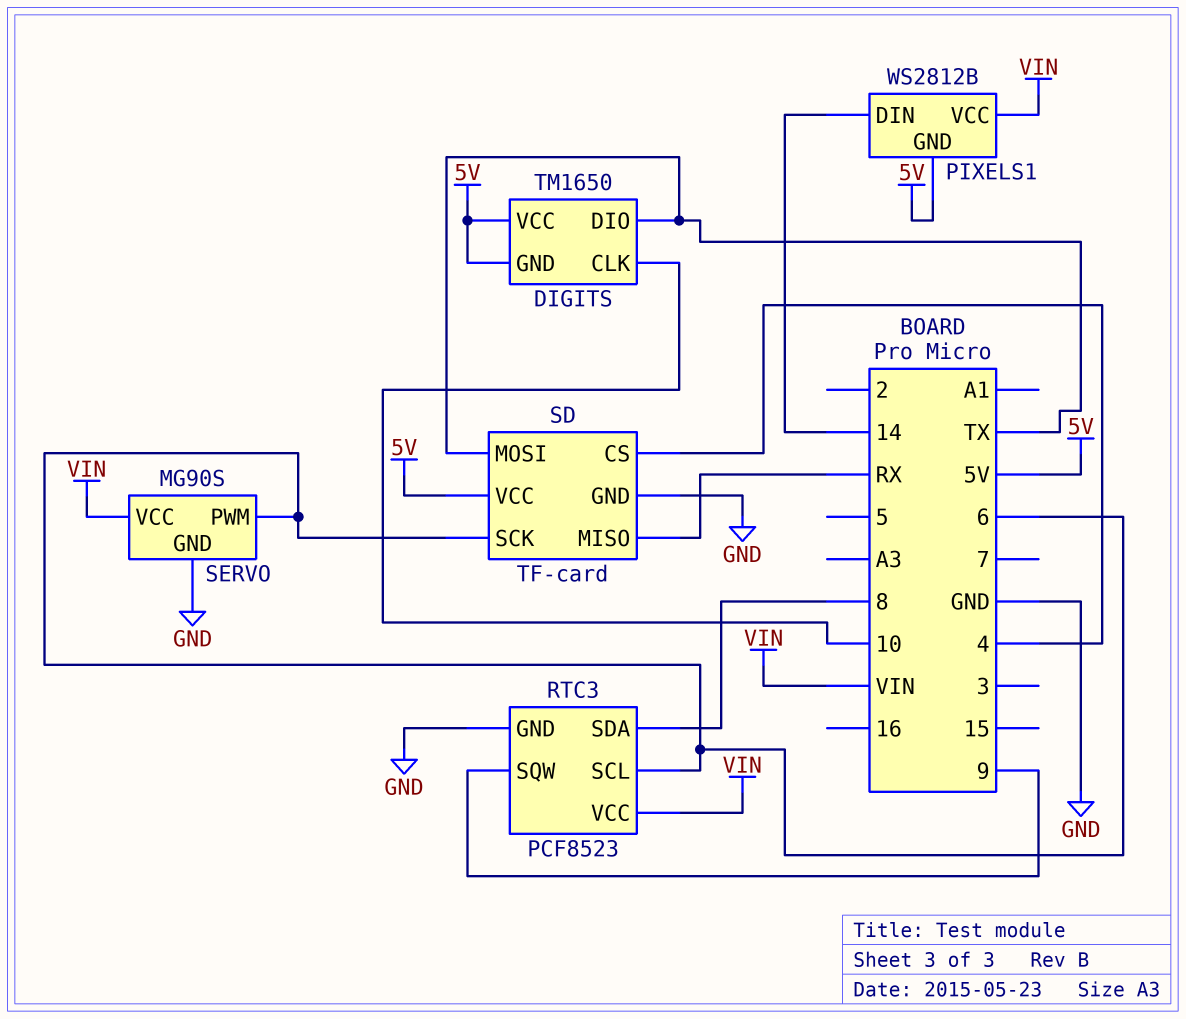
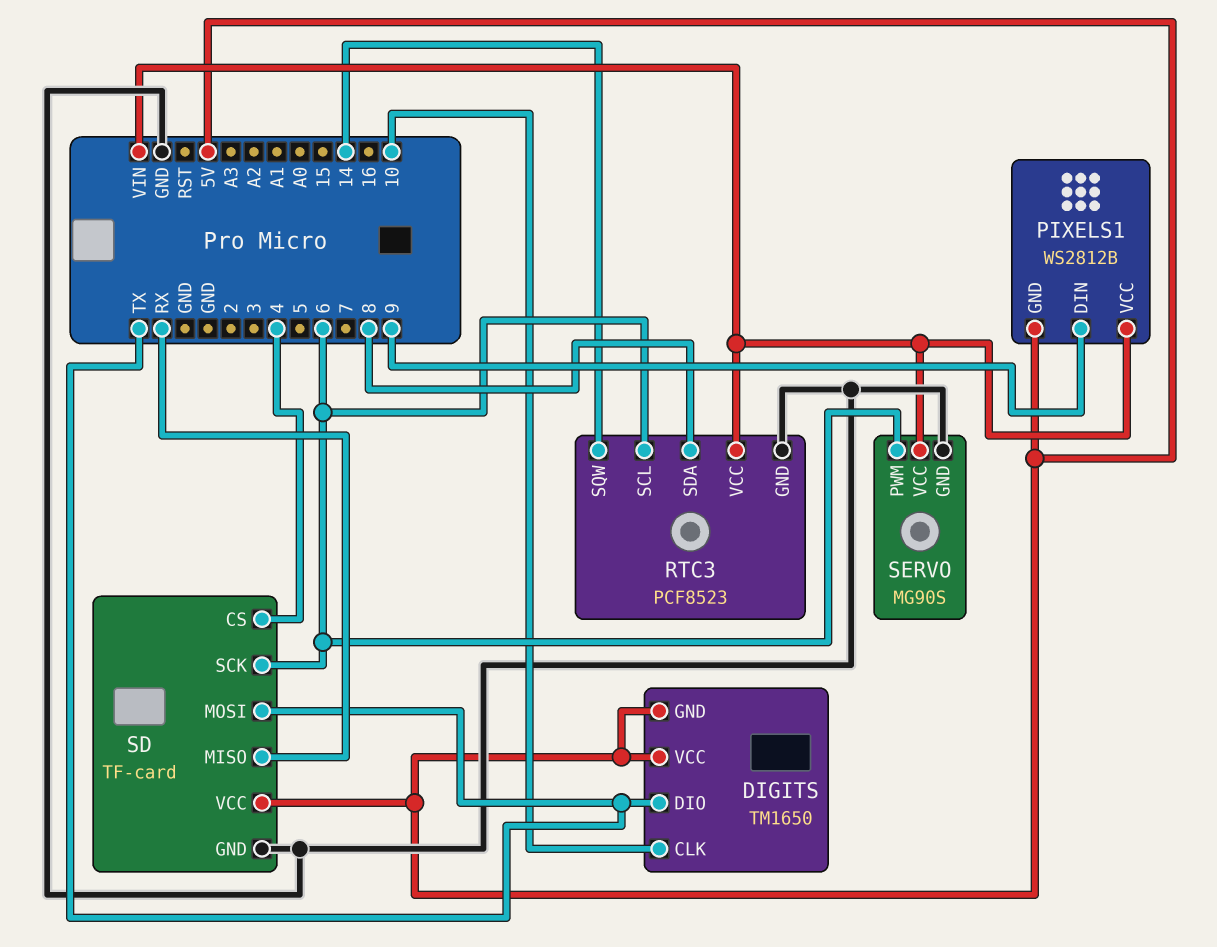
PIXELS1 pin DIN: 14 -> 9
RTC3 pin SQW: 9 -> 14

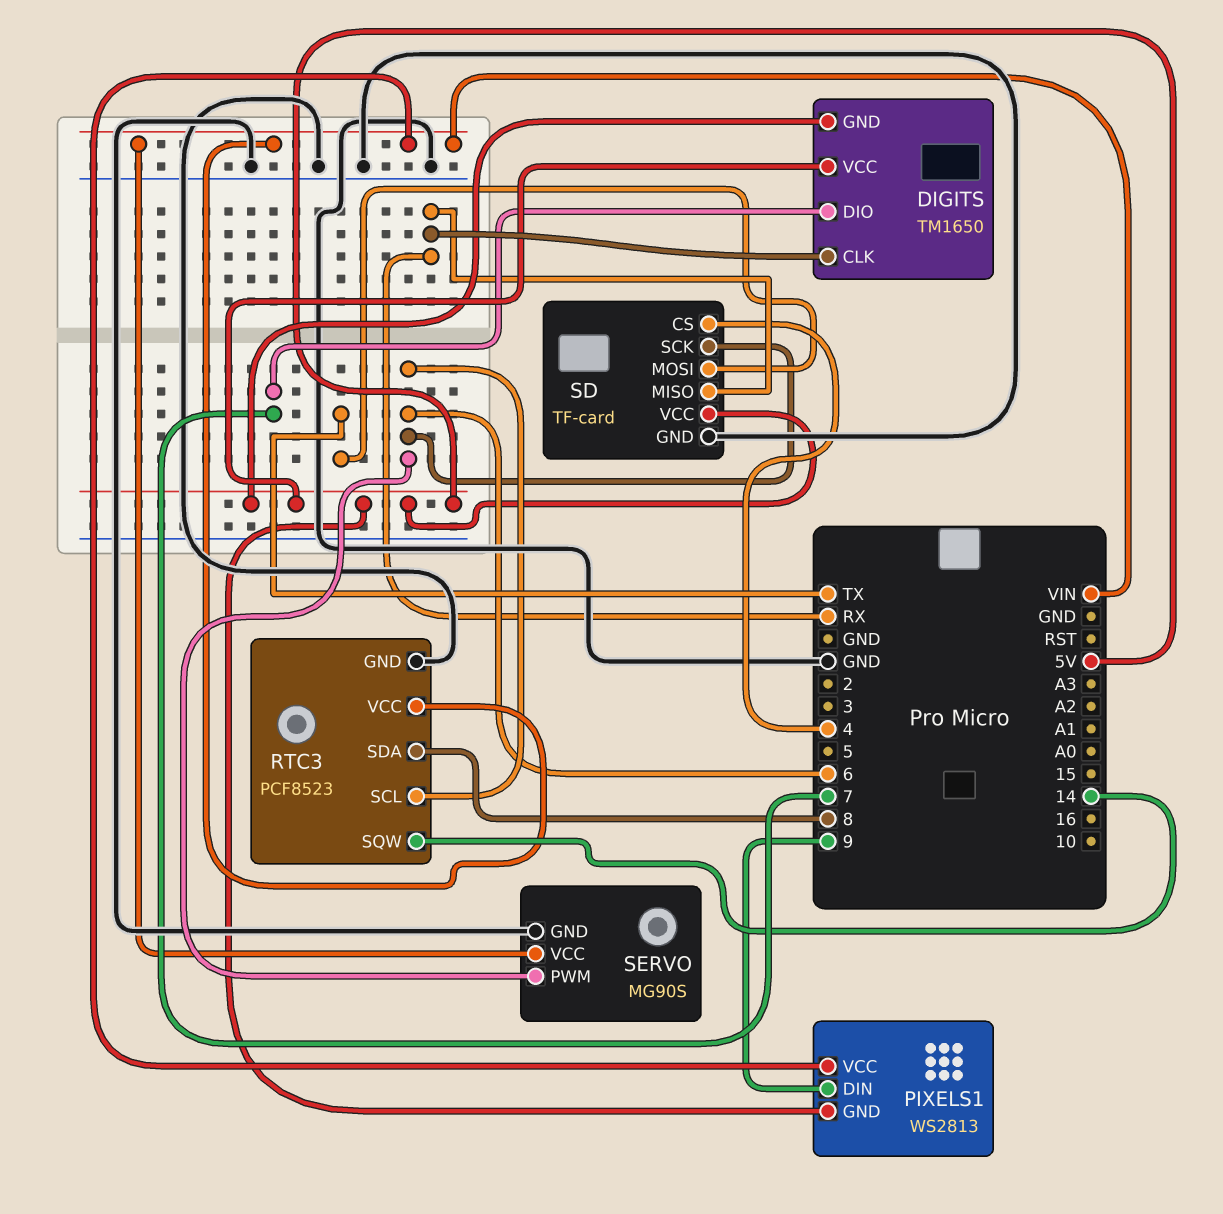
DIGITS pin CLK: 10 -> RX
DIGITS pin DIO: TX -> 7
PIXELS1: WS2812B -> WS2813

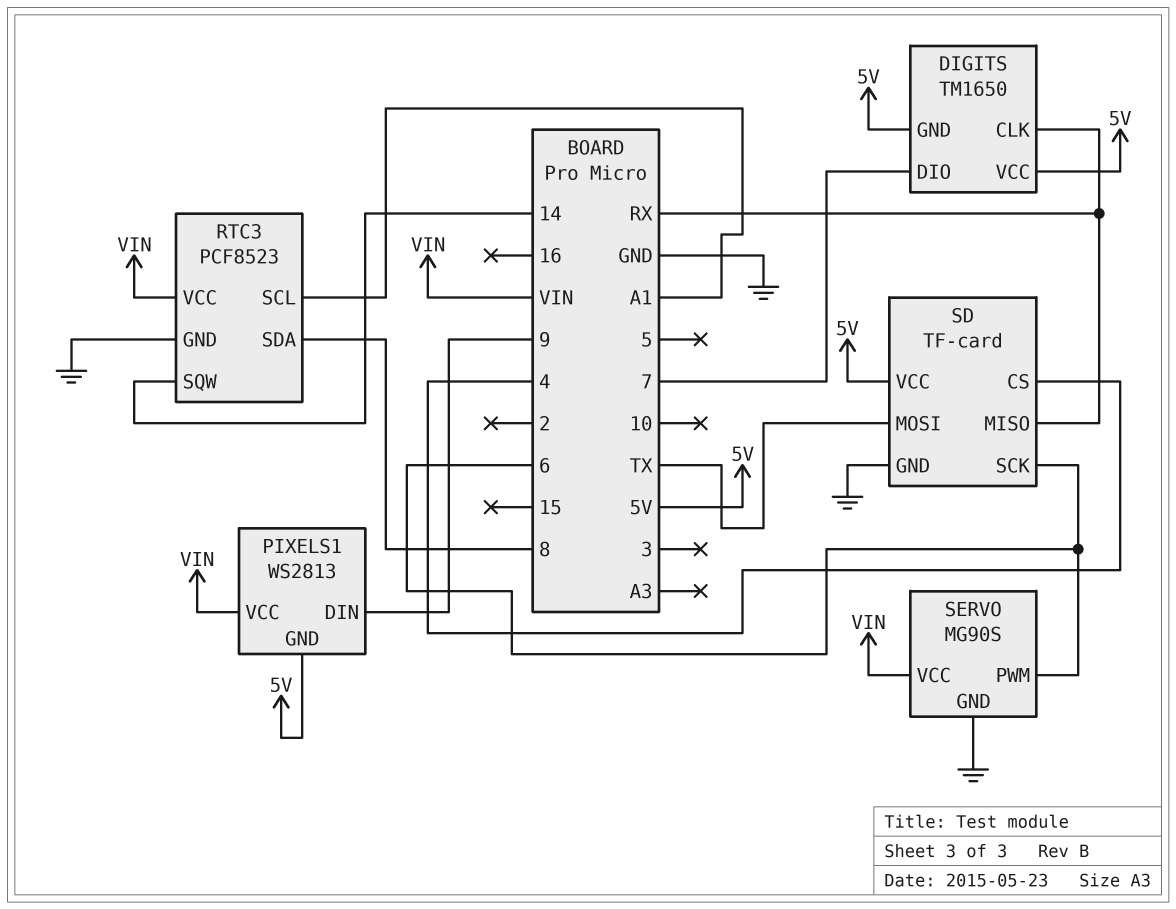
RTC3 pin SCL: 6 -> A1

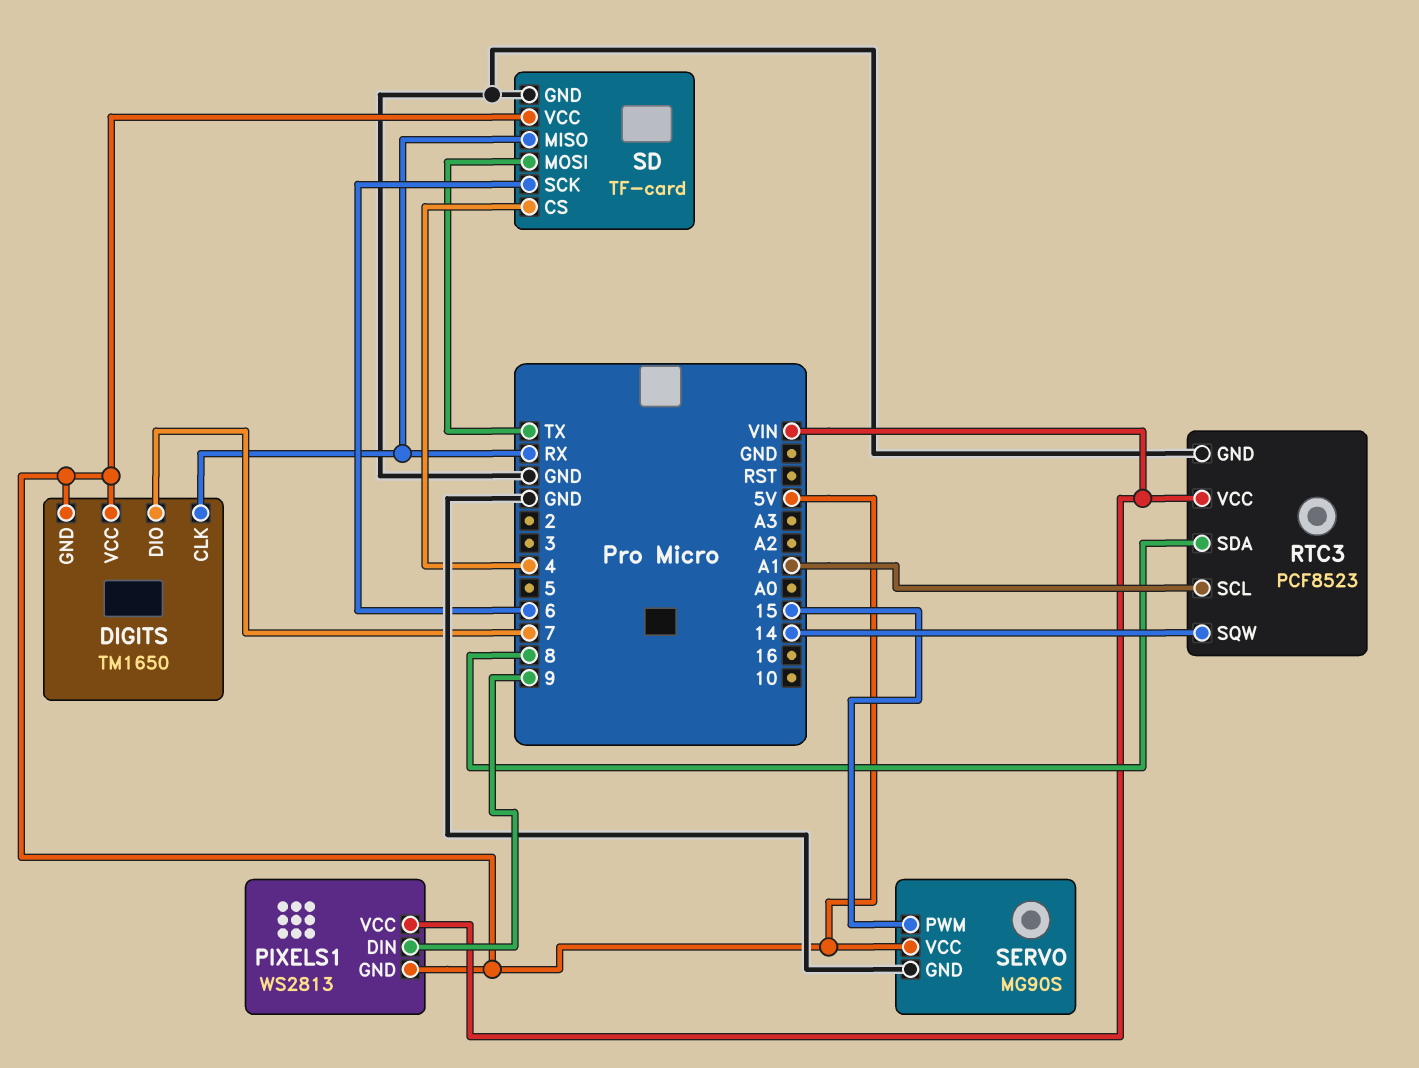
SERVO pin PWM: 6 -> 15
SERVO pin VCC: VIN -> 5V

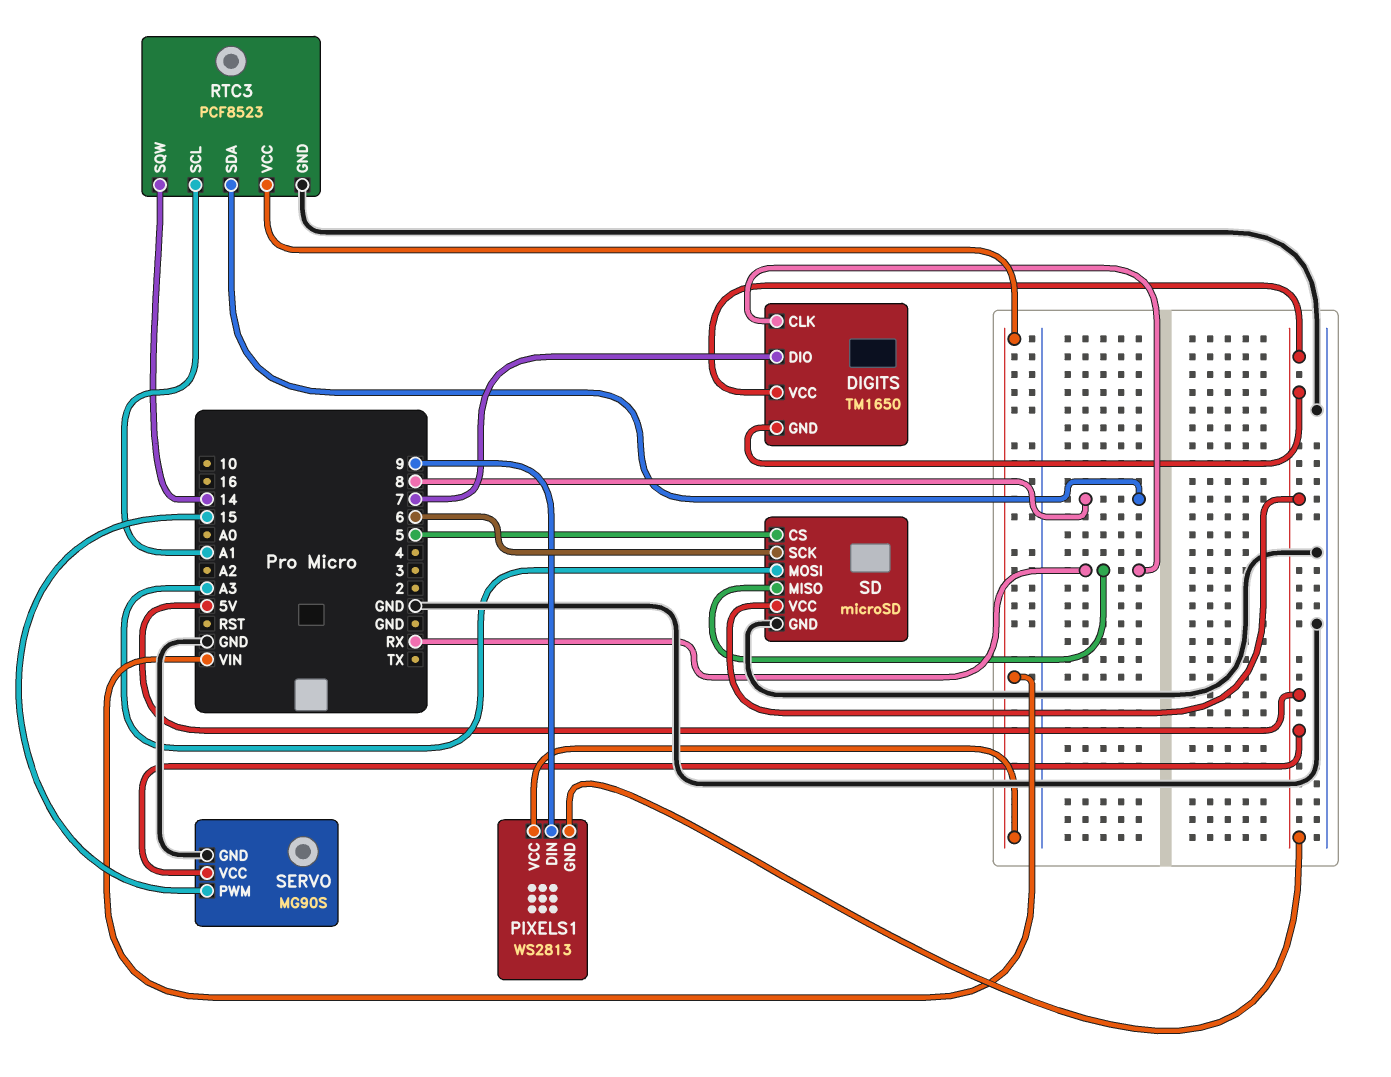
SD: TF-card -> microSD
SD pin CS: 4 -> 5
SD pin MOSI: TX -> A3

